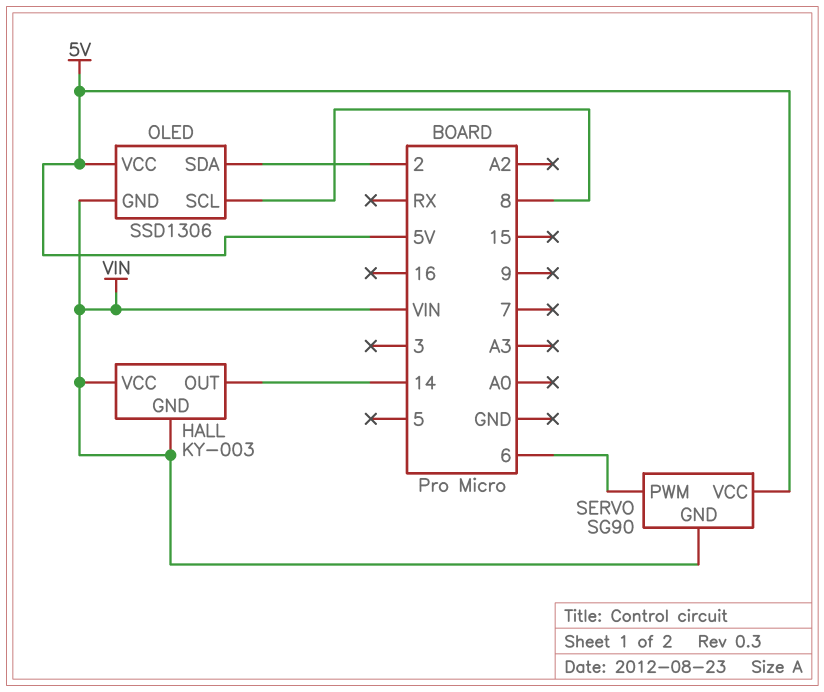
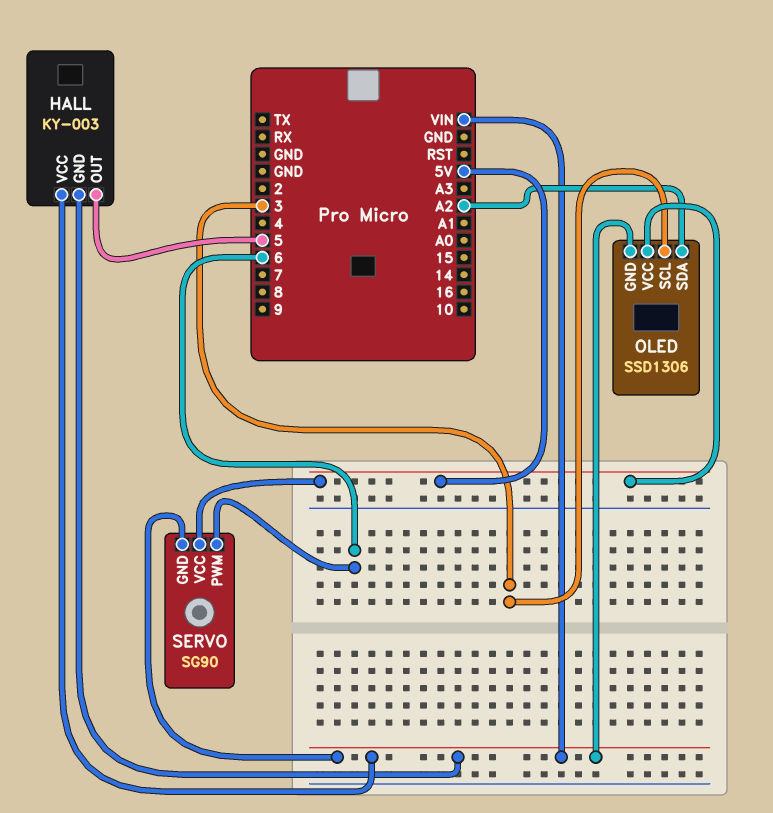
HALL pin OUT: 14 -> 5
OLED pin SCL: 8 -> 3
OLED pin SDA: 2 -> A2

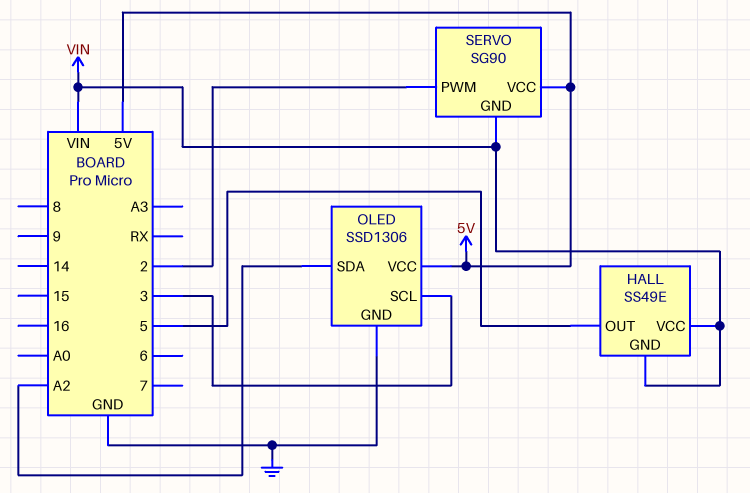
HALL: KY-003 -> SS49E
OLED pin GND: VIN -> GND
SERVO pin PWM: 6 -> 2

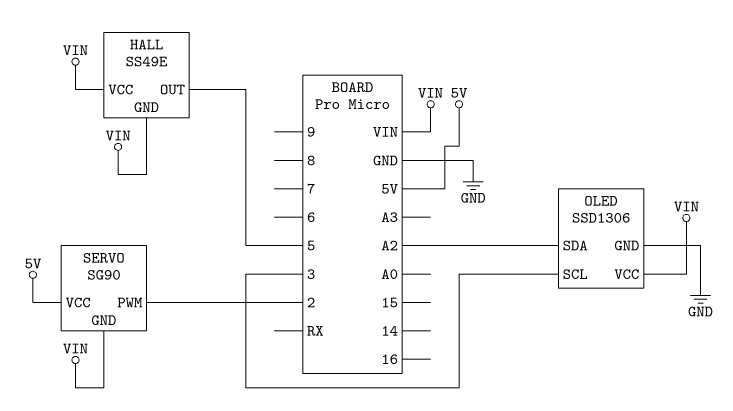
OLED pin VCC: 5V -> VIN

